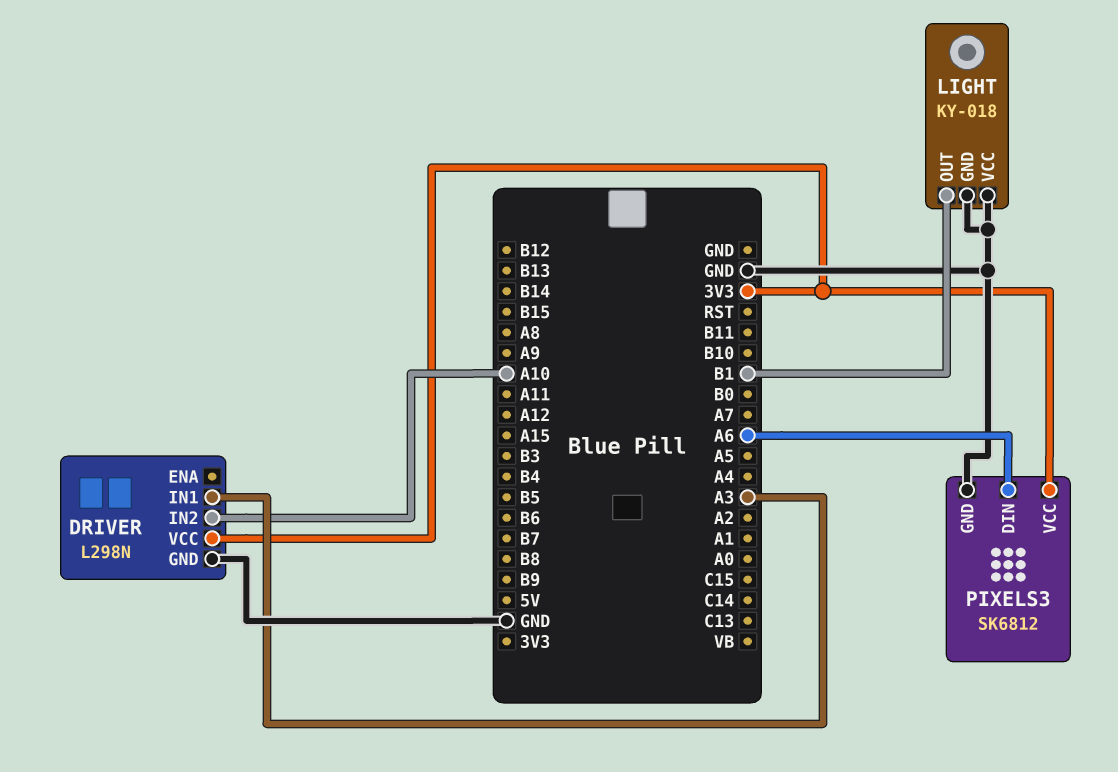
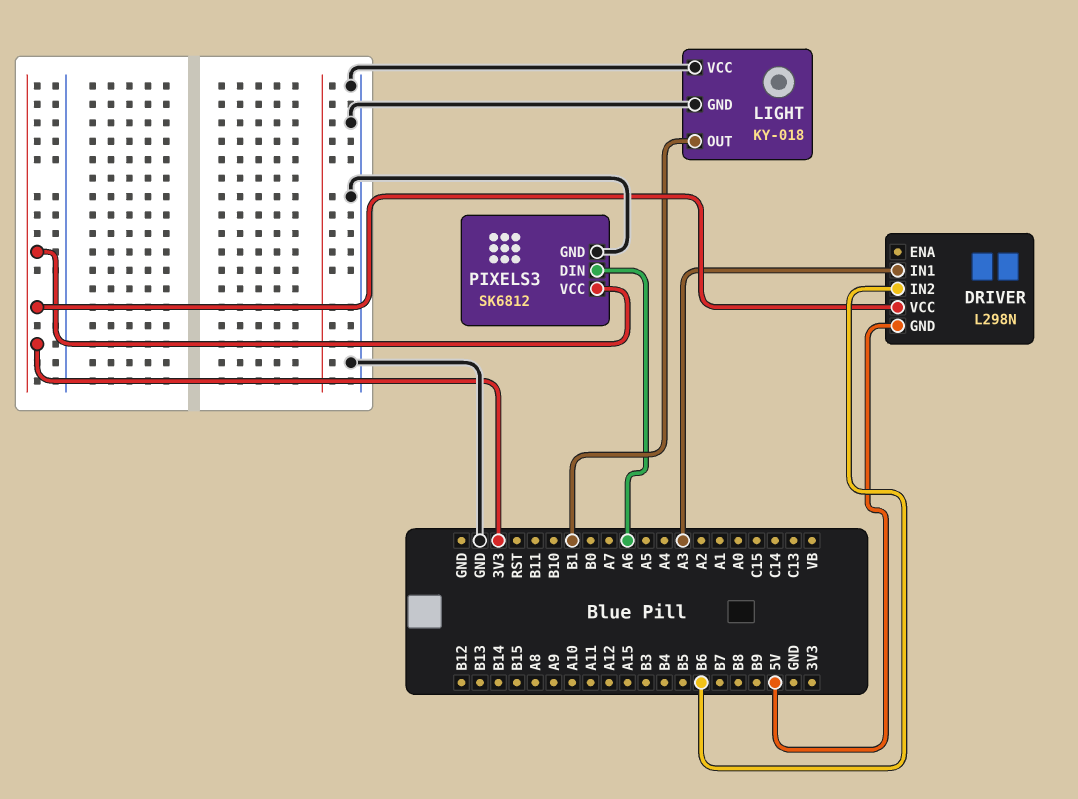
DRIVER pin GND: GND -> 5V
DRIVER pin IN2: A10 -> B6

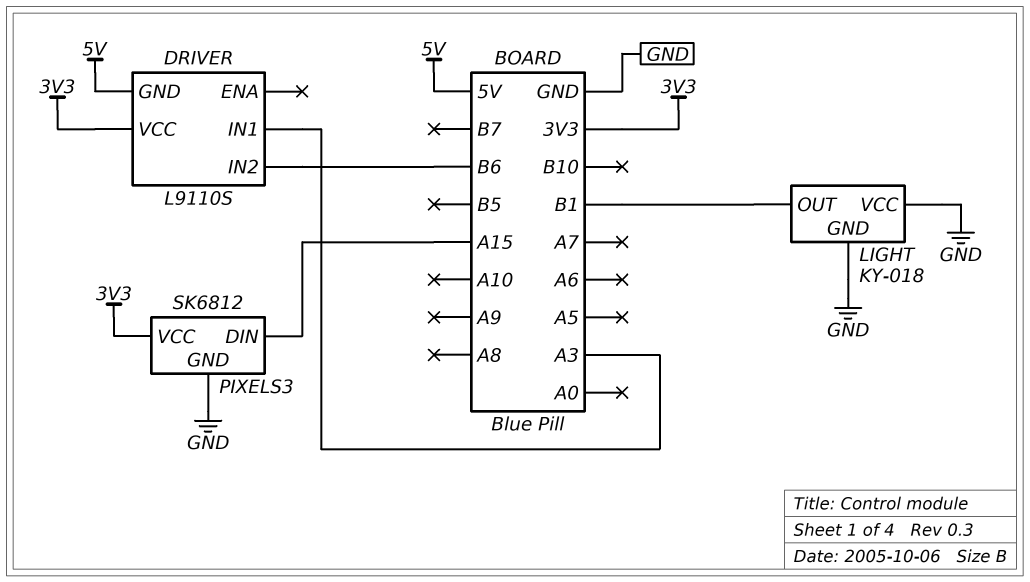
DRIVER: L298N -> L9110S
PIXELS3 pin DIN: A6 -> A15

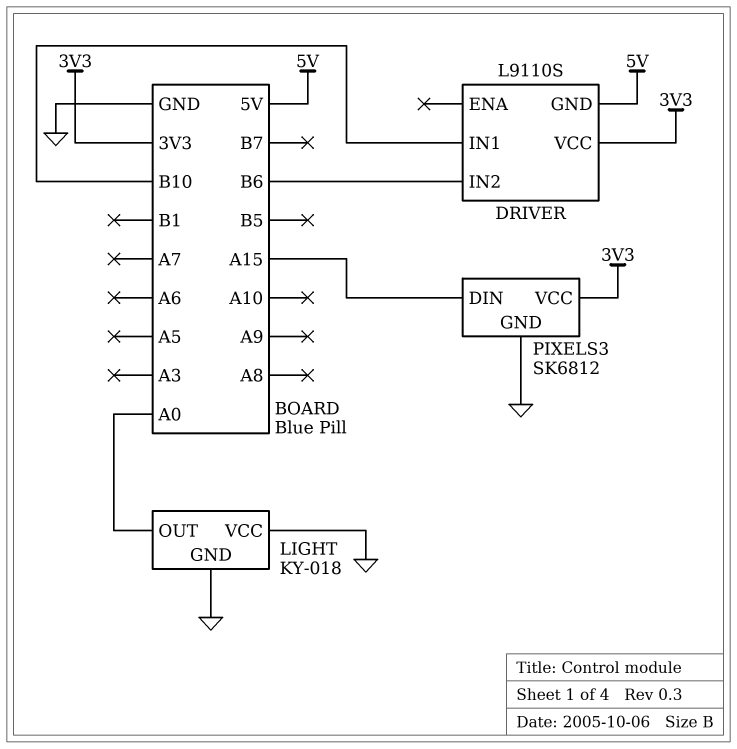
DRIVER pin IN1: A3 -> B10
LIGHT pin OUT: B1 -> A0

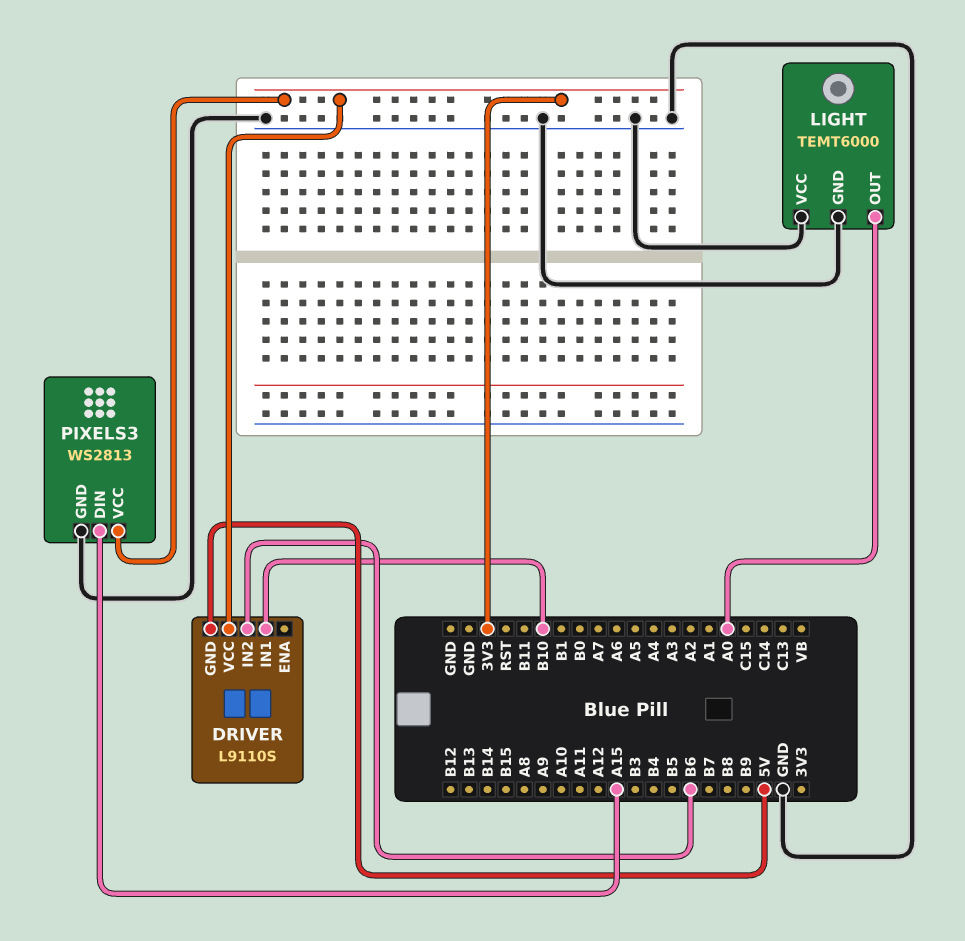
LIGHT: KY-018 -> TEMT6000
PIXELS3: SK6812 -> WS2813

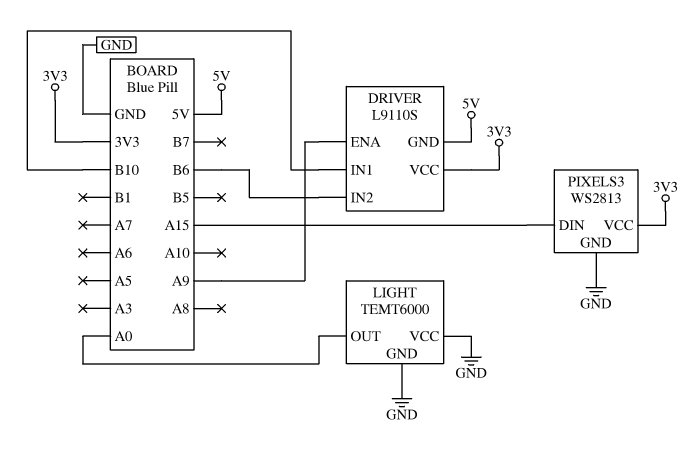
DRIVER pin ENA: none -> A9

